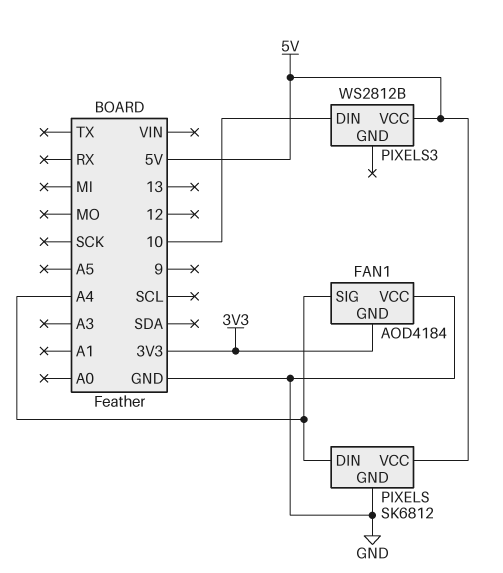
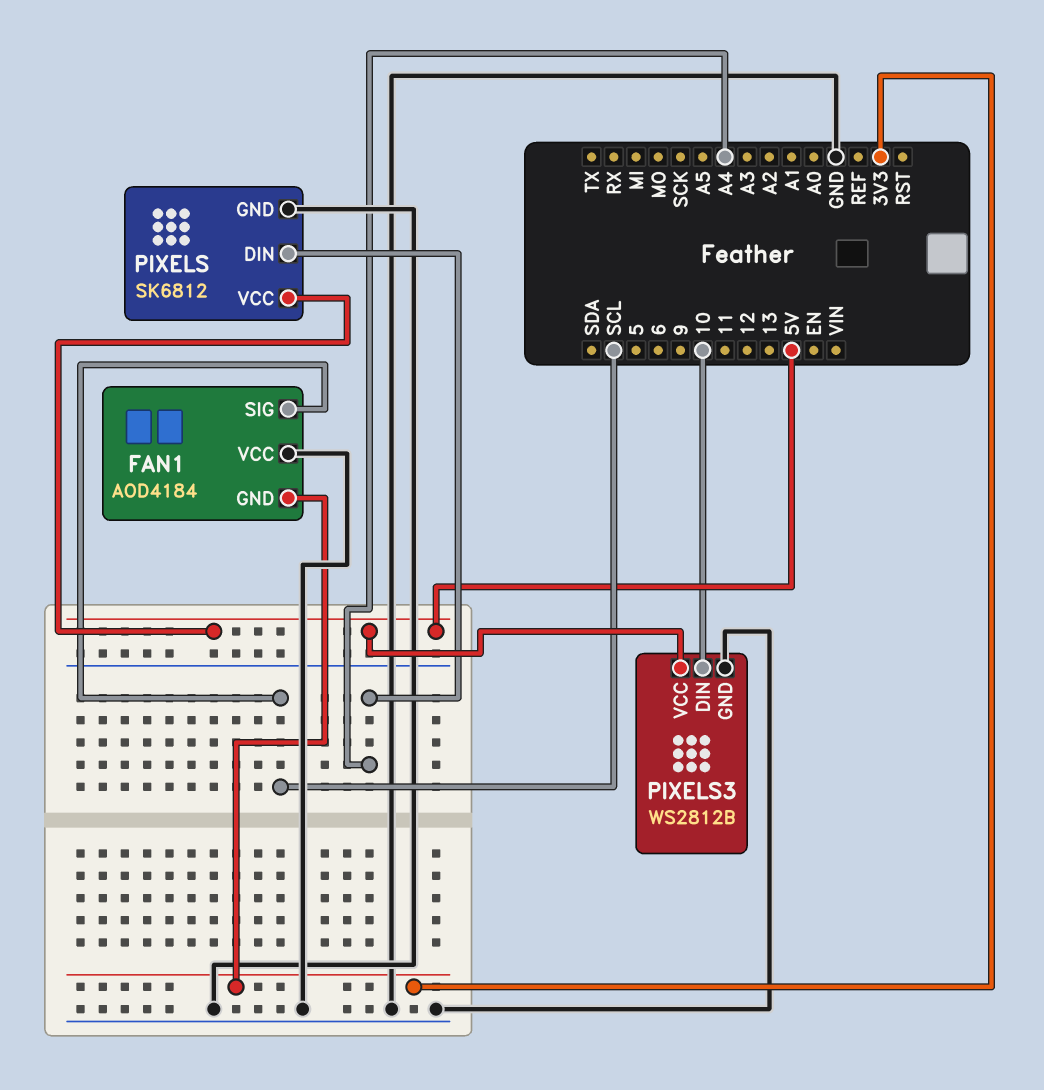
FAN1 pin SIG: A4 -> SCL
PIXELS3 pin GND: none -> GND

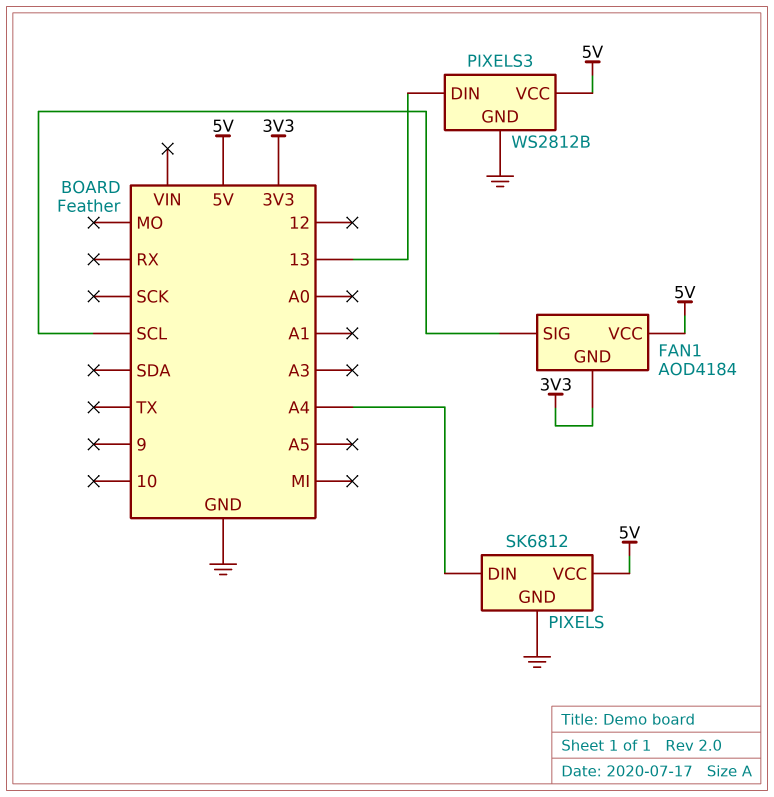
FAN1 pin VCC: GND -> 5V
PIXELS3 pin DIN: 10 -> 13

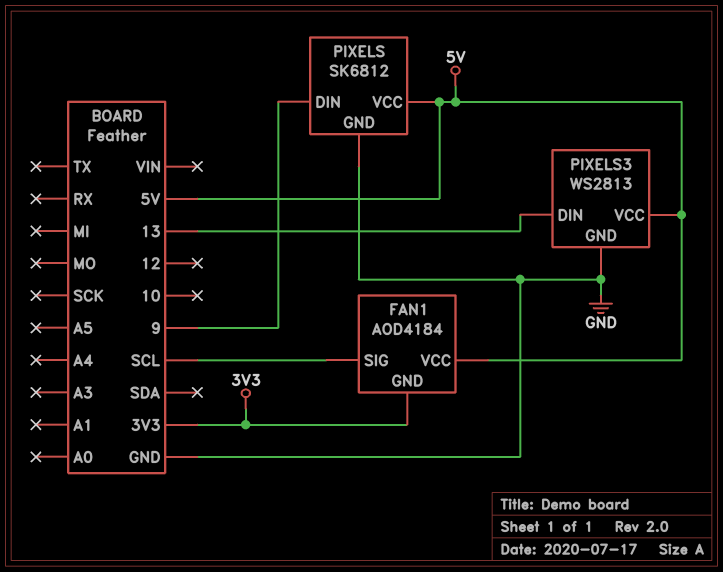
PIXELS pin DIN: A4 -> 9
PIXELS3: WS2812B -> WS2813

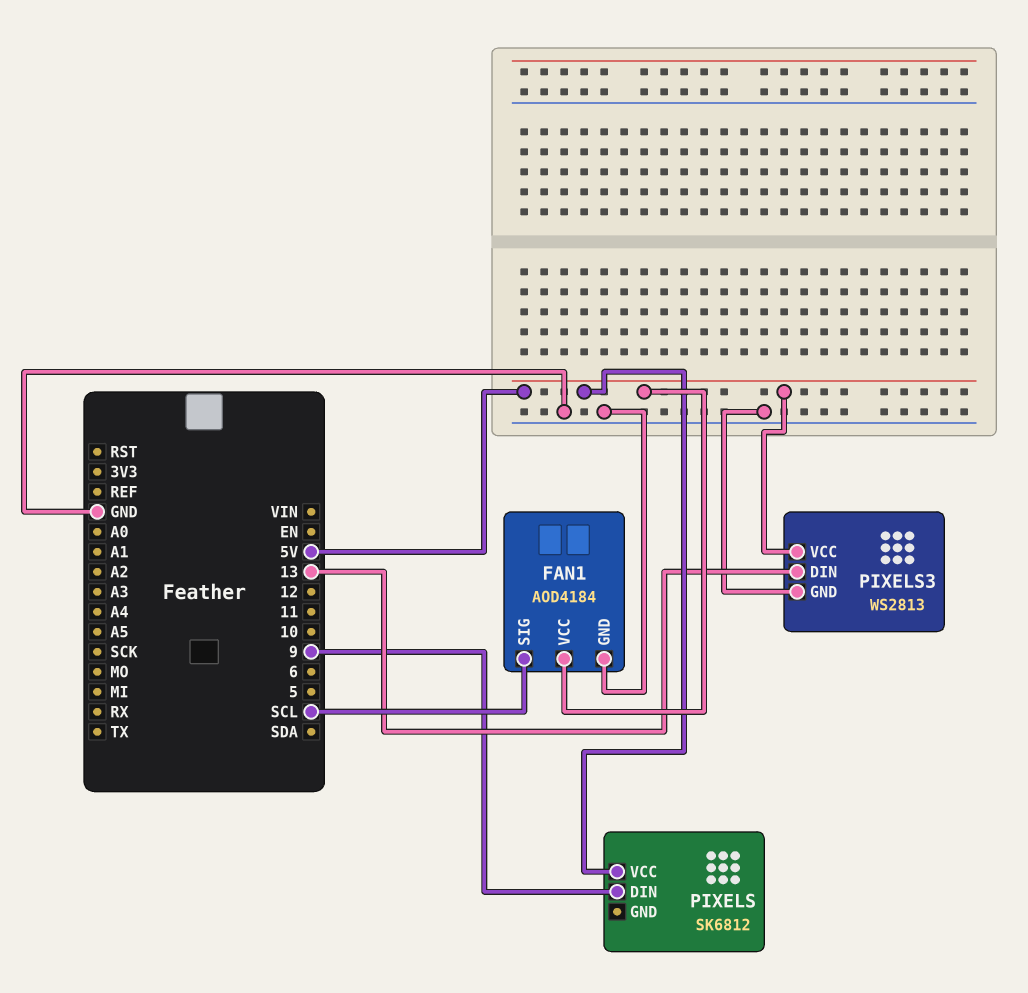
FAN1 pin GND: 3V3 -> GND
PIXELS pin GND: GND -> none

